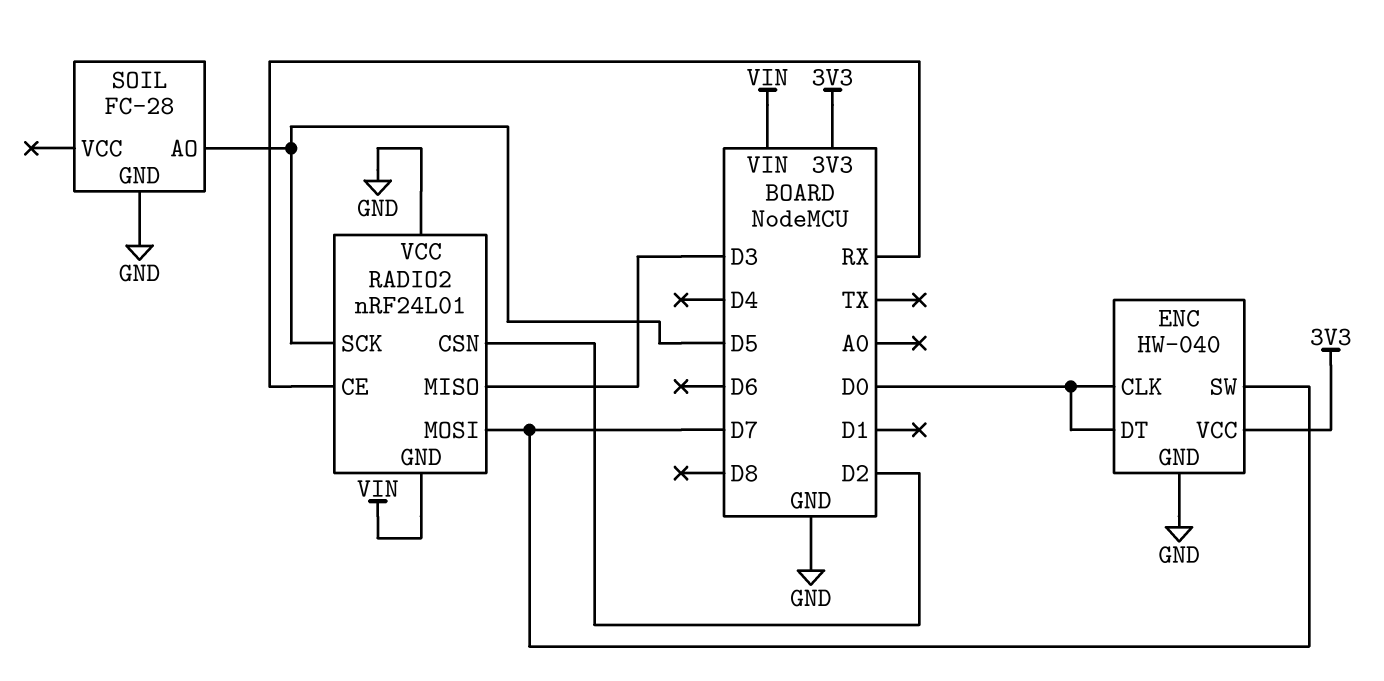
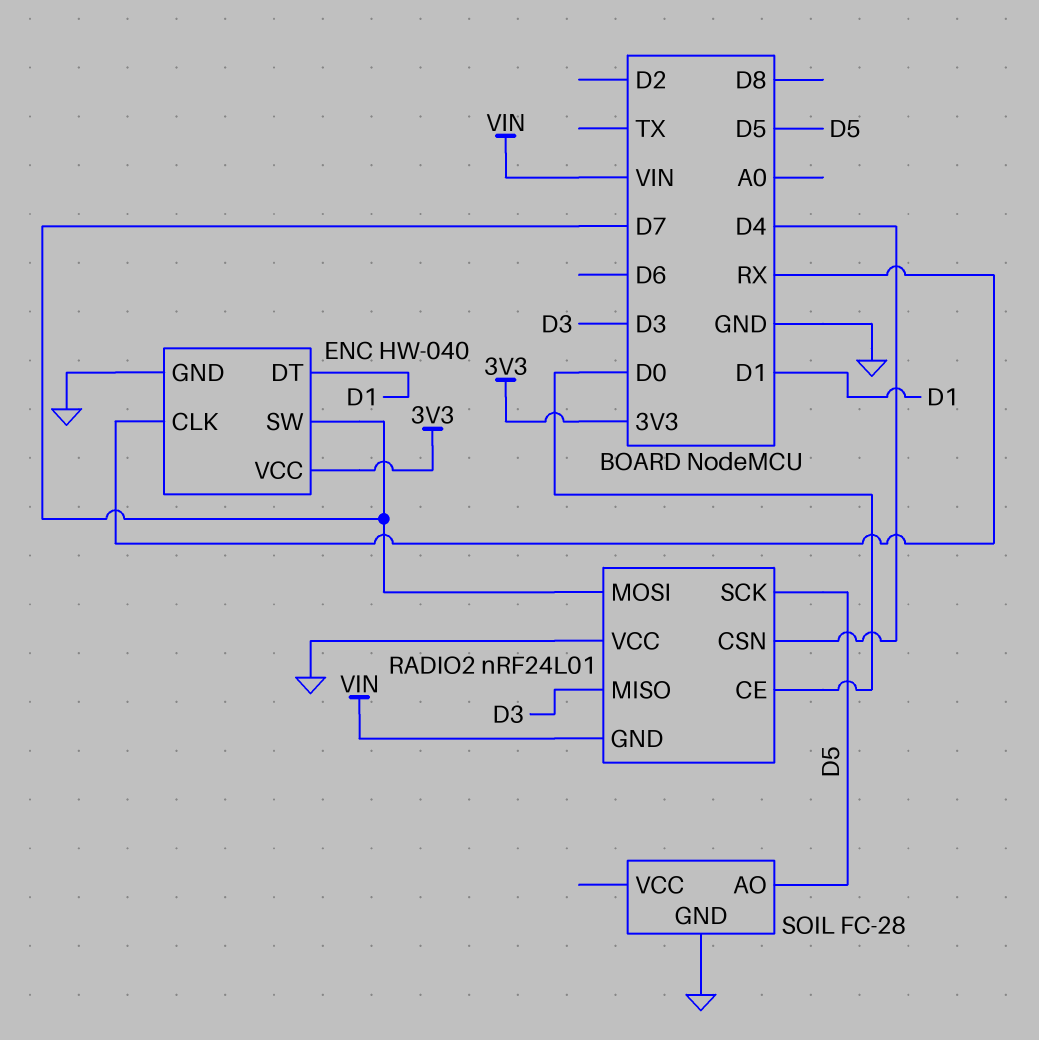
ENC pin CLK: D0 -> RX
ENC pin DT: D0 -> D1
RADIO2 pin CE: RX -> D0
RADIO2 pin CSN: D2 -> D4

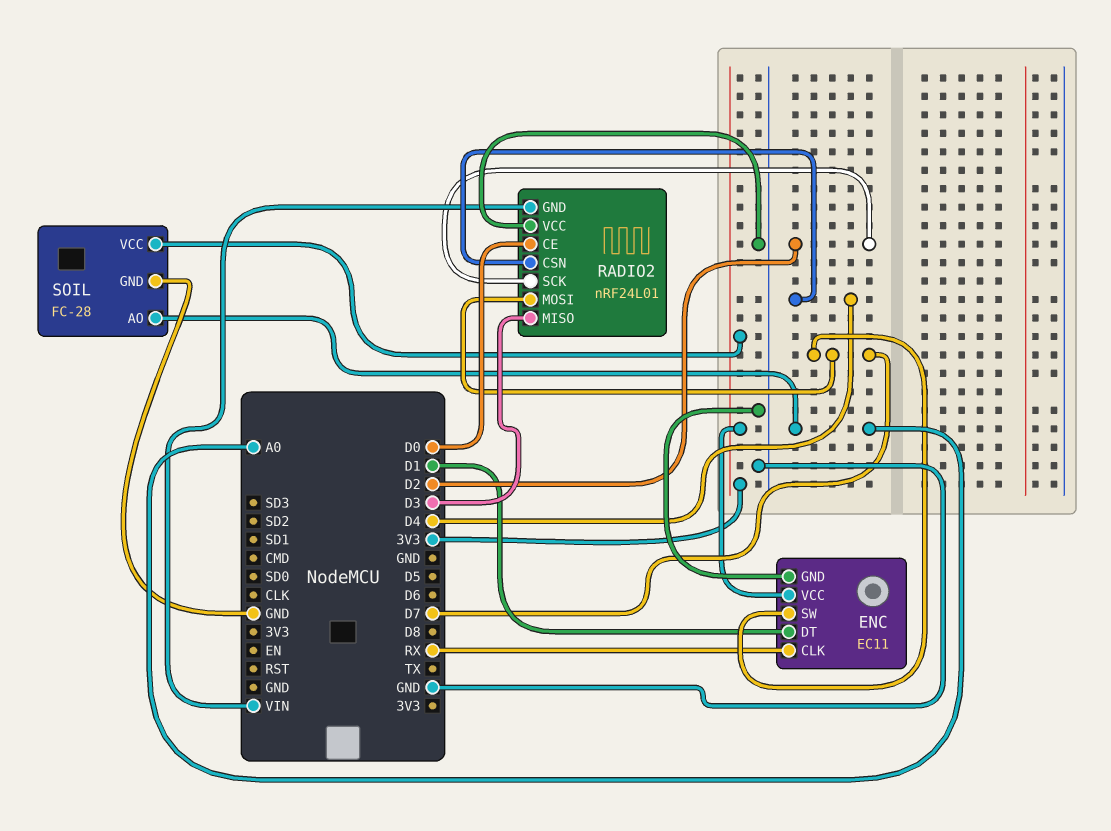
ENC: HW-040 -> EC11
RADIO2 pin SCK: D5 -> D2
SOIL pin AO: D5 -> A0
SOIL pin VCC: none -> 3V3

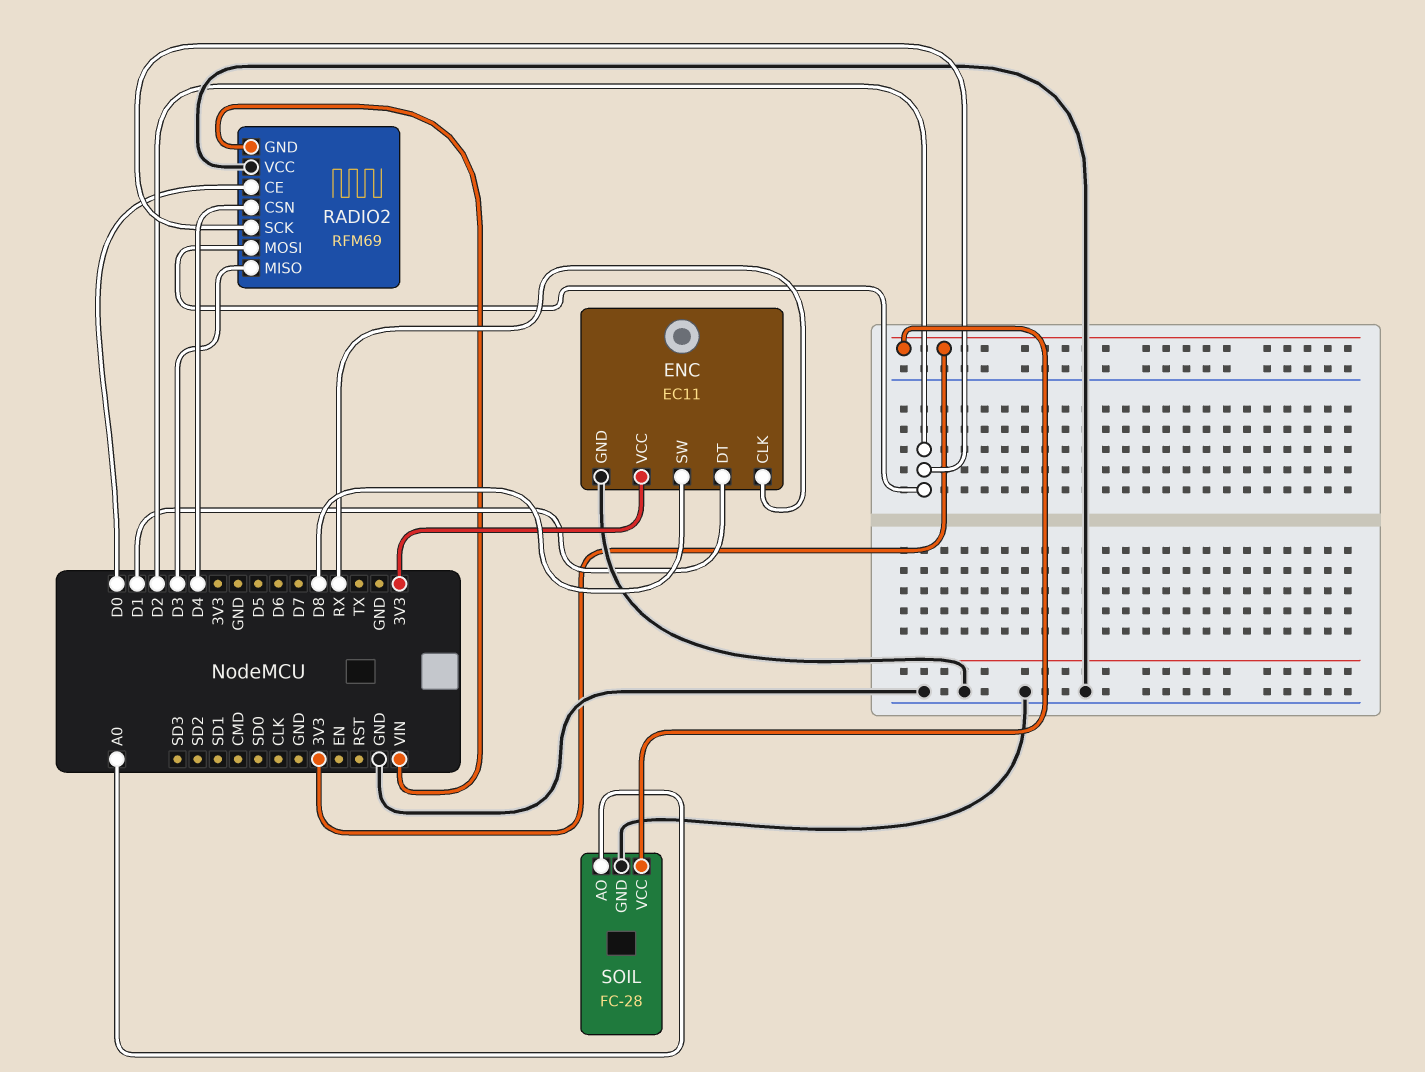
ENC pin SW: D7 -> D8
RADIO2: nRF24L01 -> RFM69
RADIO2 pin MOSI: D7 -> D2

